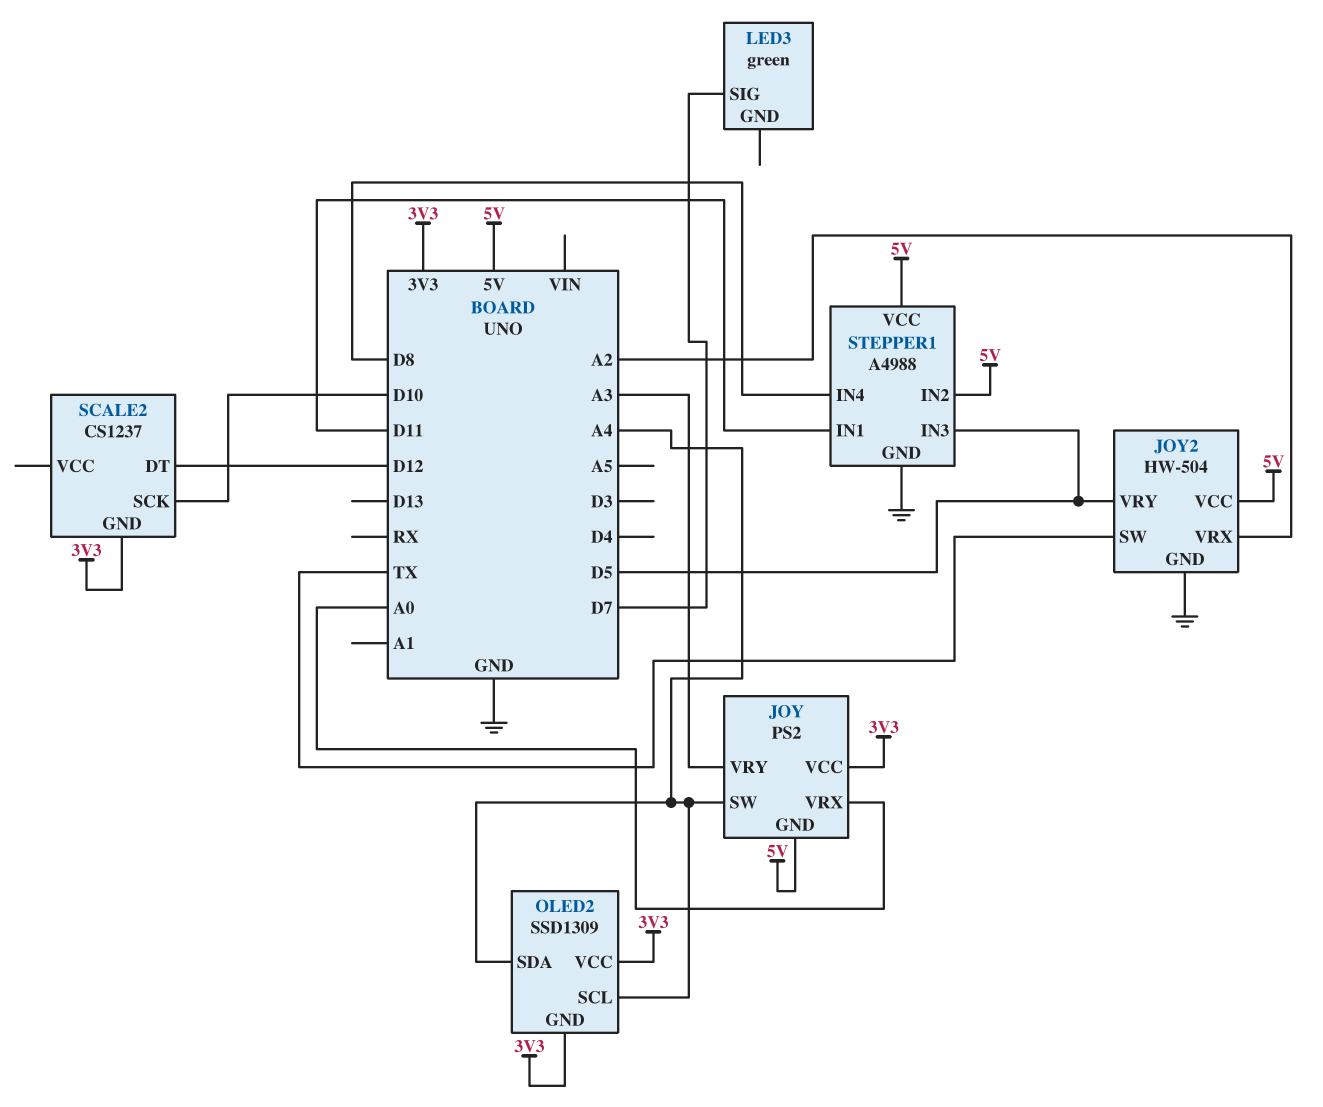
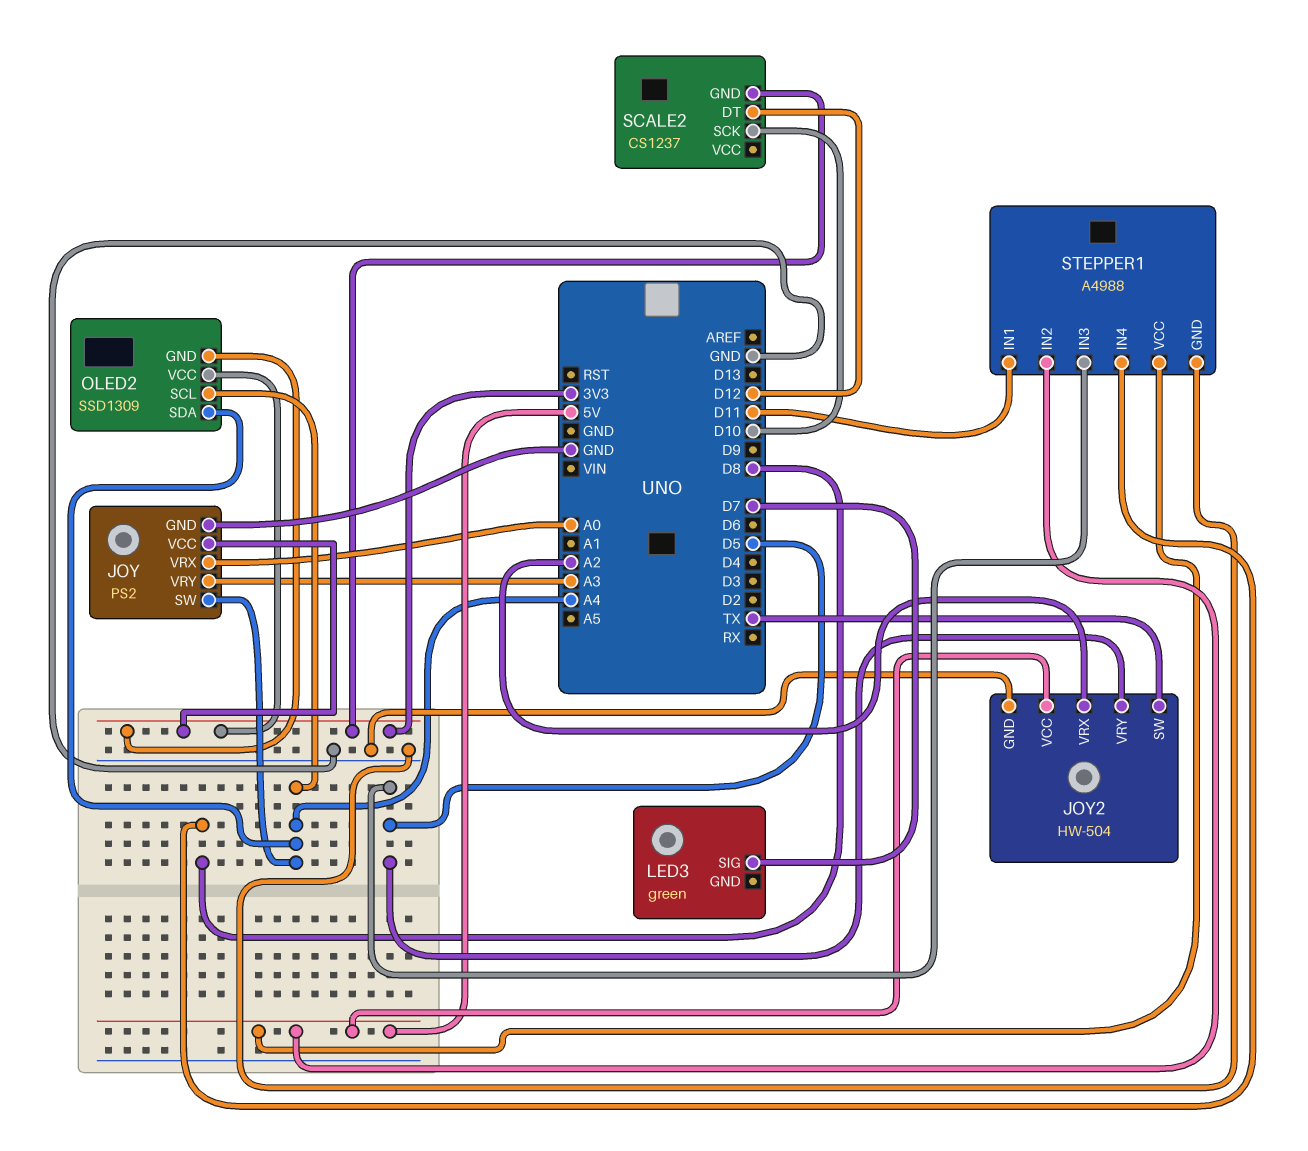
JOY pin GND: 5V -> GND

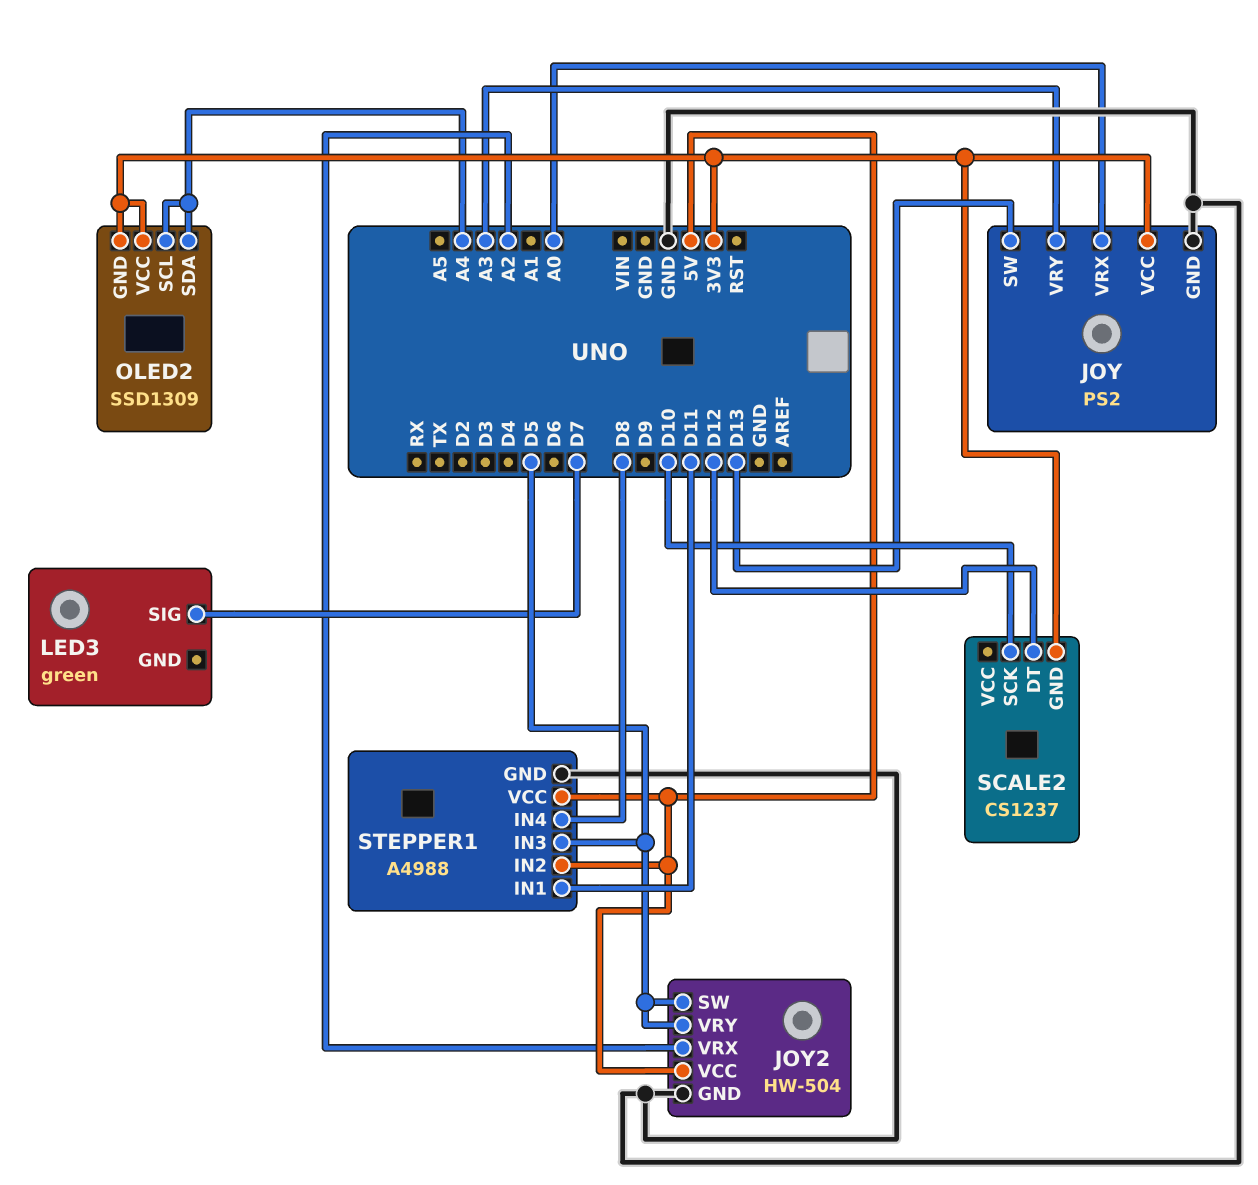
JOY pin SW: A4 -> D13
JOY2 pin SW: TX -> D5

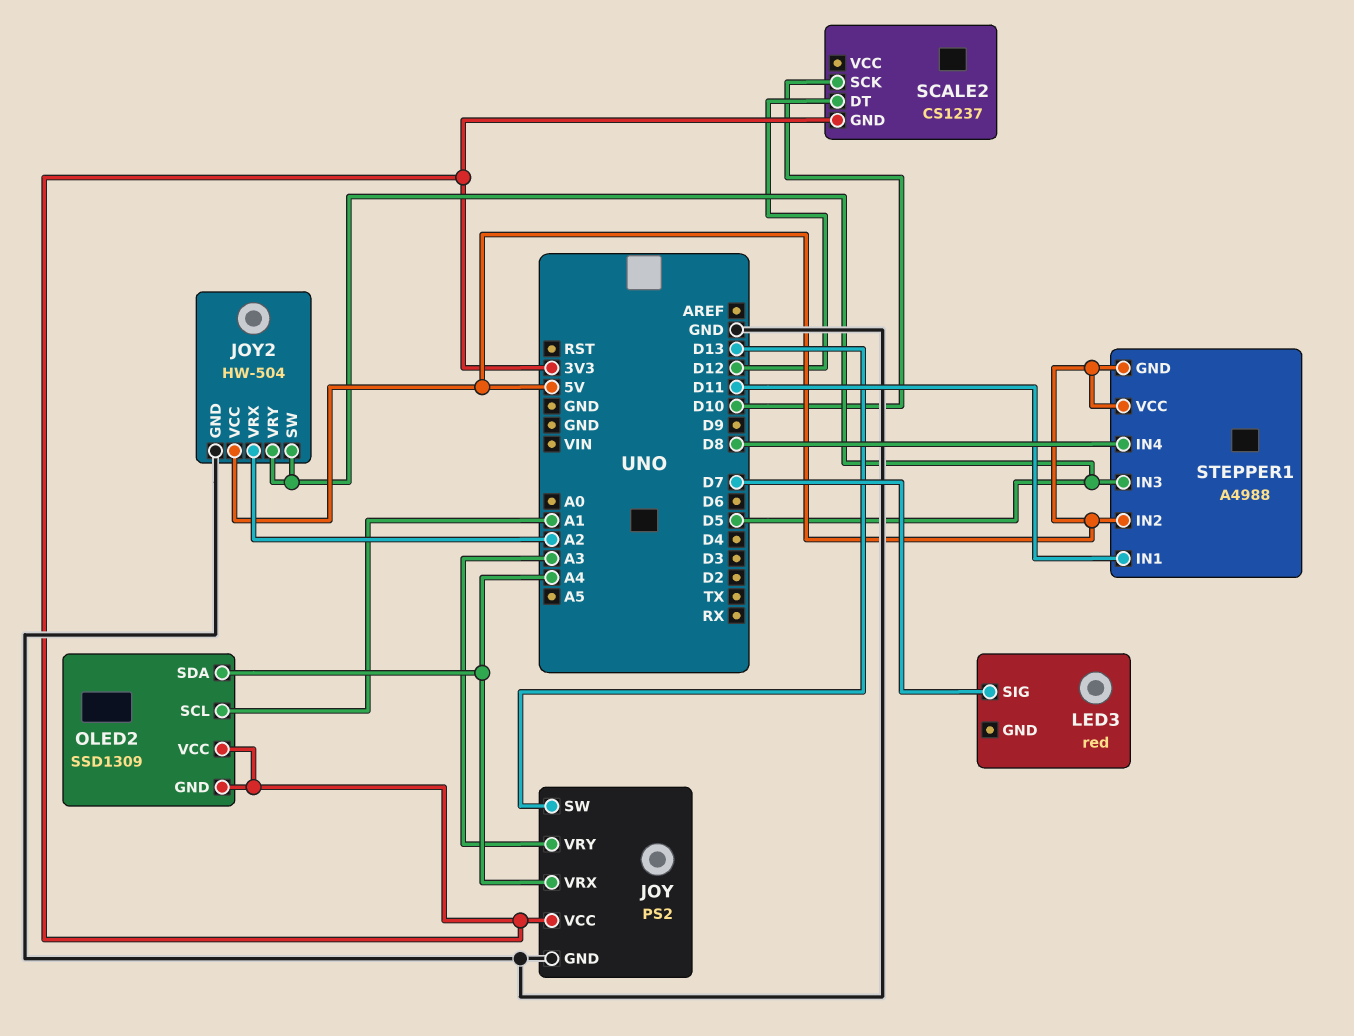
JOY pin VRX: A0 -> A4
LED3: green -> red
OLED2 pin SCL: A4 -> A1
STEPPER1 pin GND: GND -> 5V

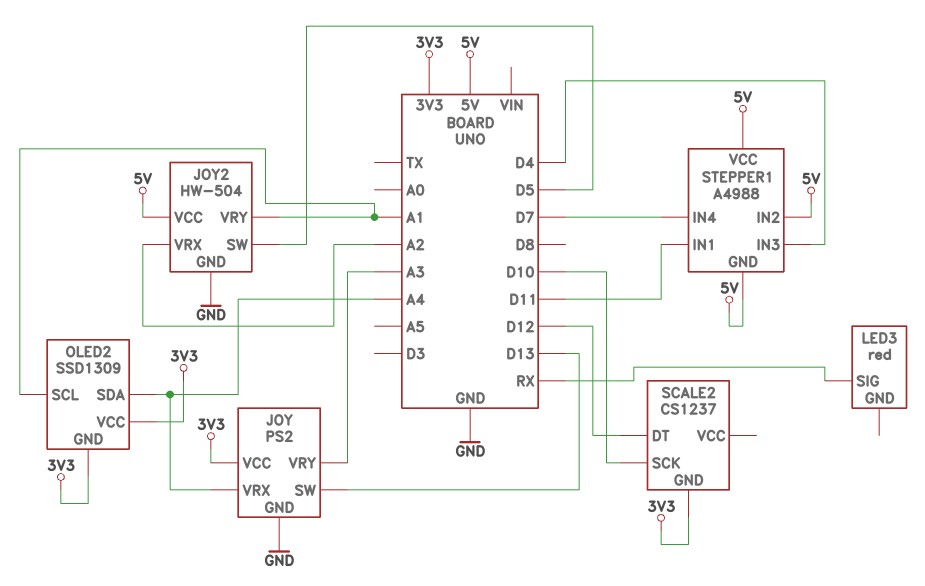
JOY2 pin VRY: D5 -> A1
LED3 pin SIG: D7 -> RX
STEPPER1 pin IN3: D5 -> D4
STEPPER1 pin IN4: D8 -> D7

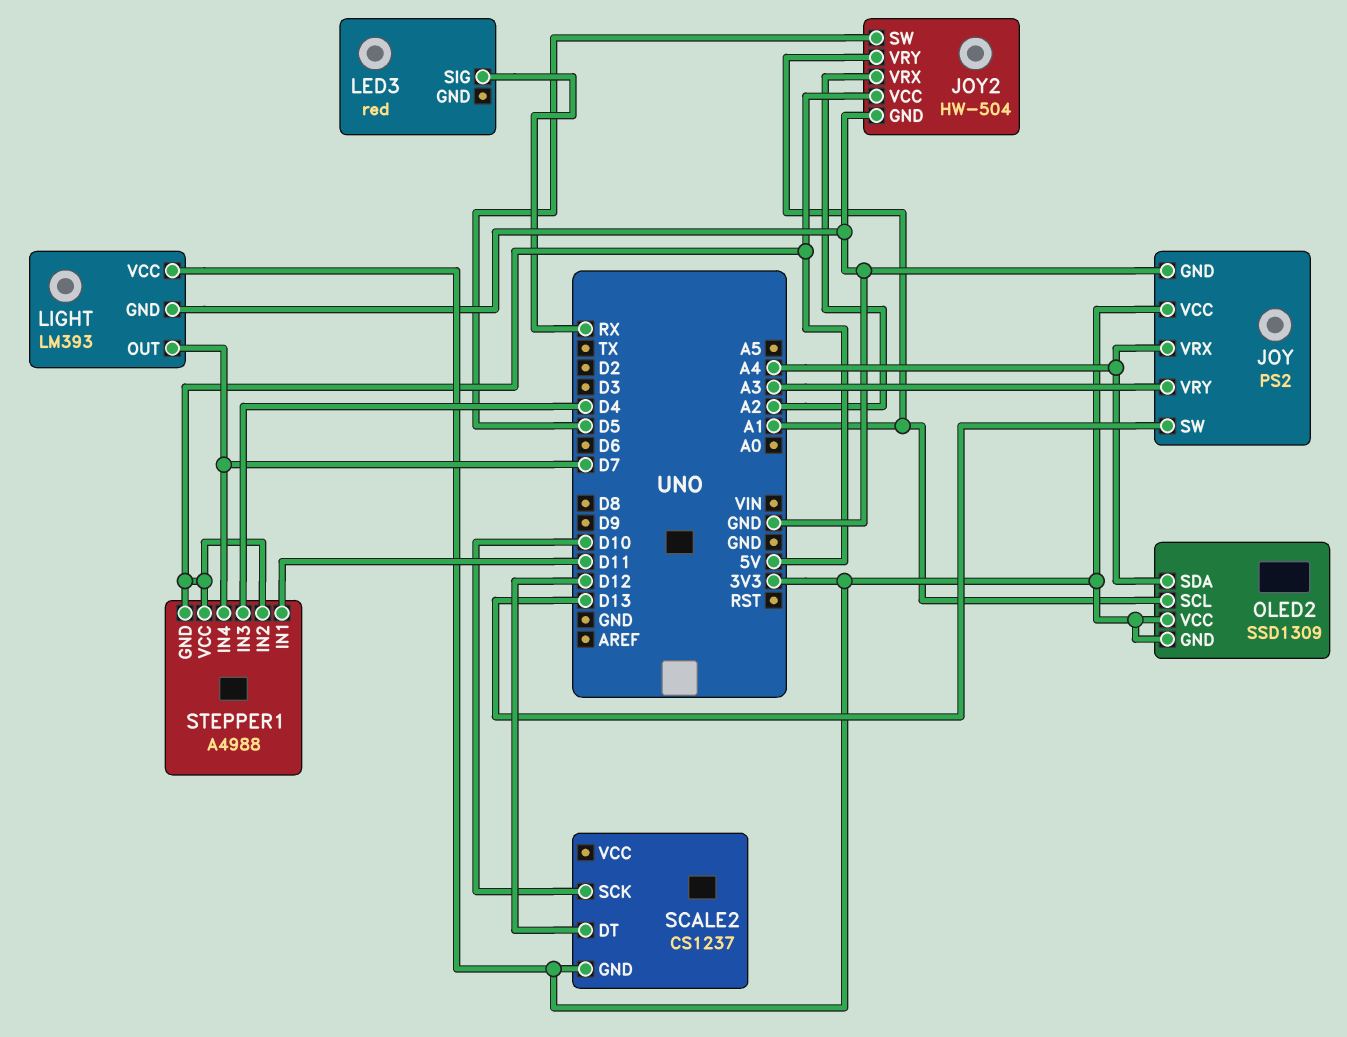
LIGHT: none -> LM393
LIGHT pin GND: none -> GND
LIGHT pin OUT: none -> D7
LIGHT pin VCC: none -> 3V3

